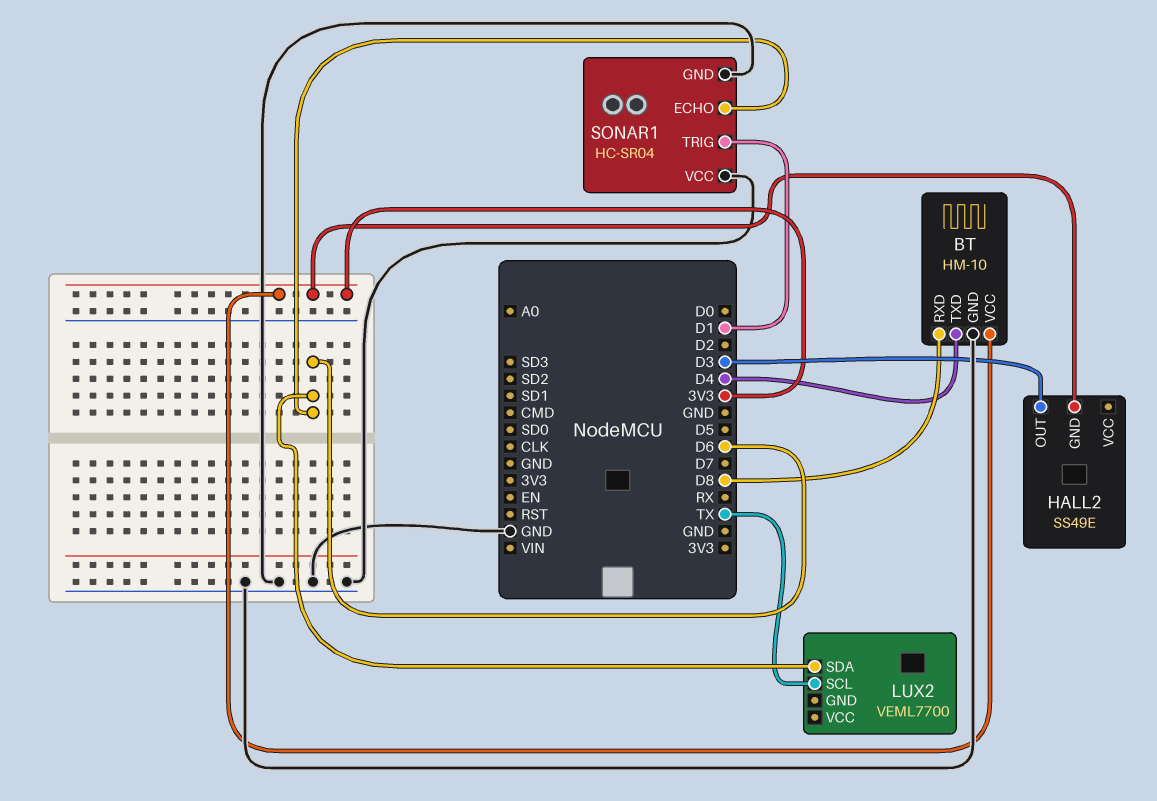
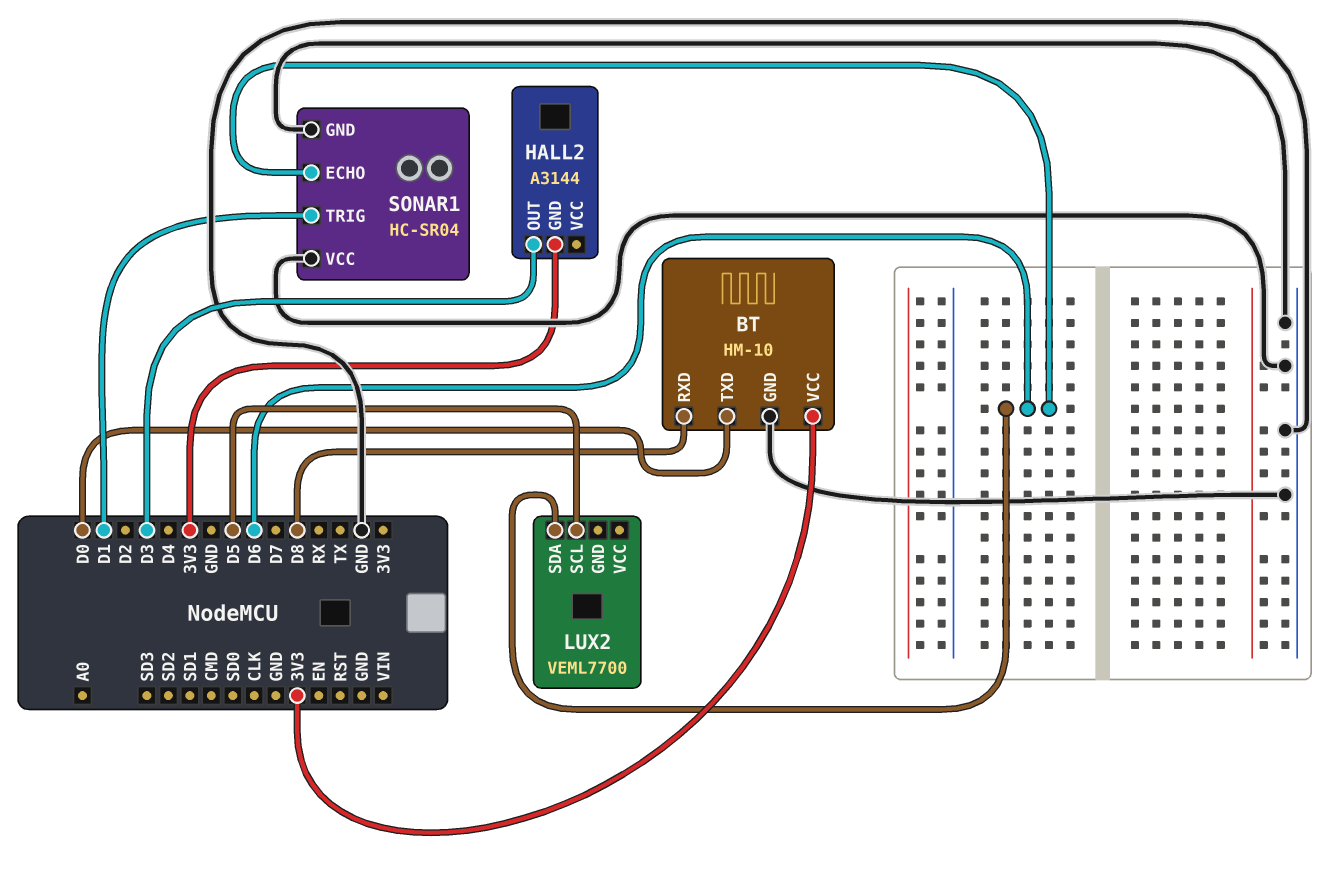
BT pin TXD: D4 -> D0
HALL2: SS49E -> A3144
LUX2 pin SCL: TX -> D5

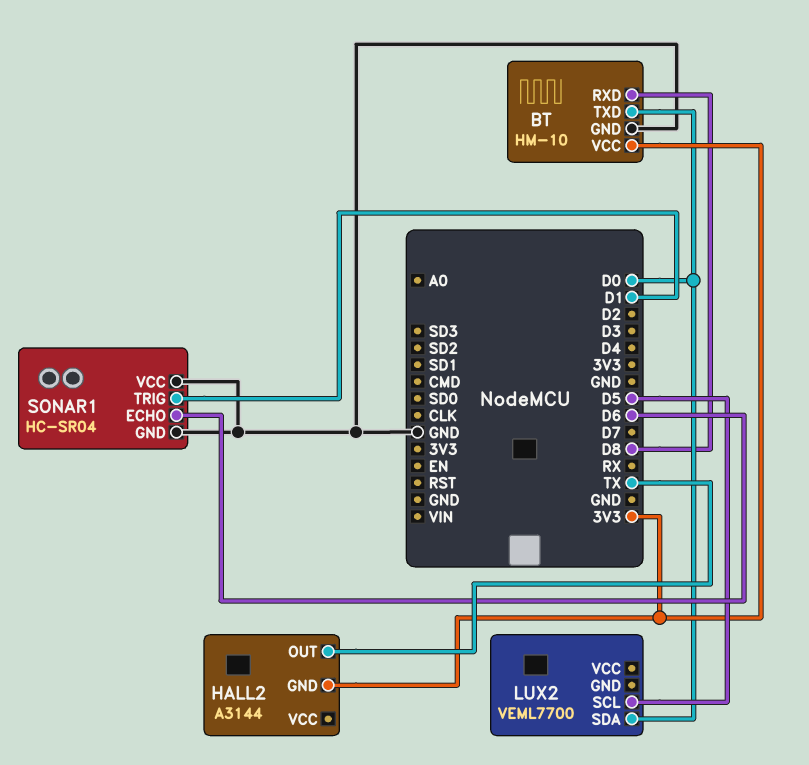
HALL2 pin OUT: D3 -> TX
LUX2 pin SDA: D6 -> D0

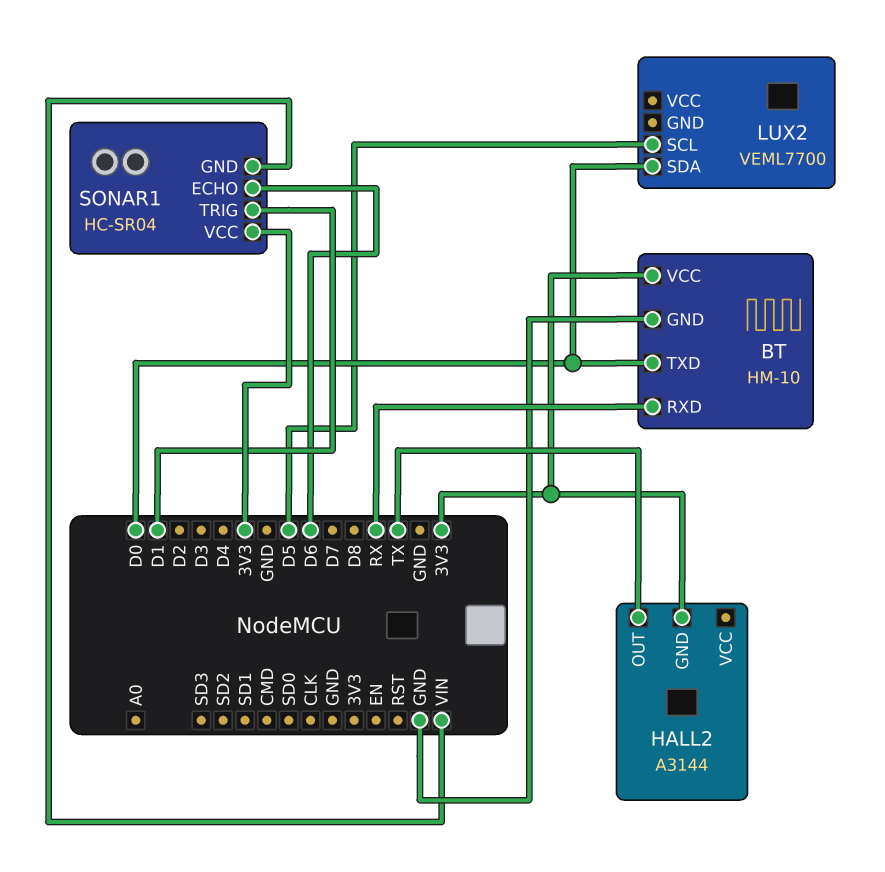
BT pin RXD: D8 -> RX
SONAR1 pin GND: GND -> VIN
SONAR1 pin VCC: GND -> 3V3

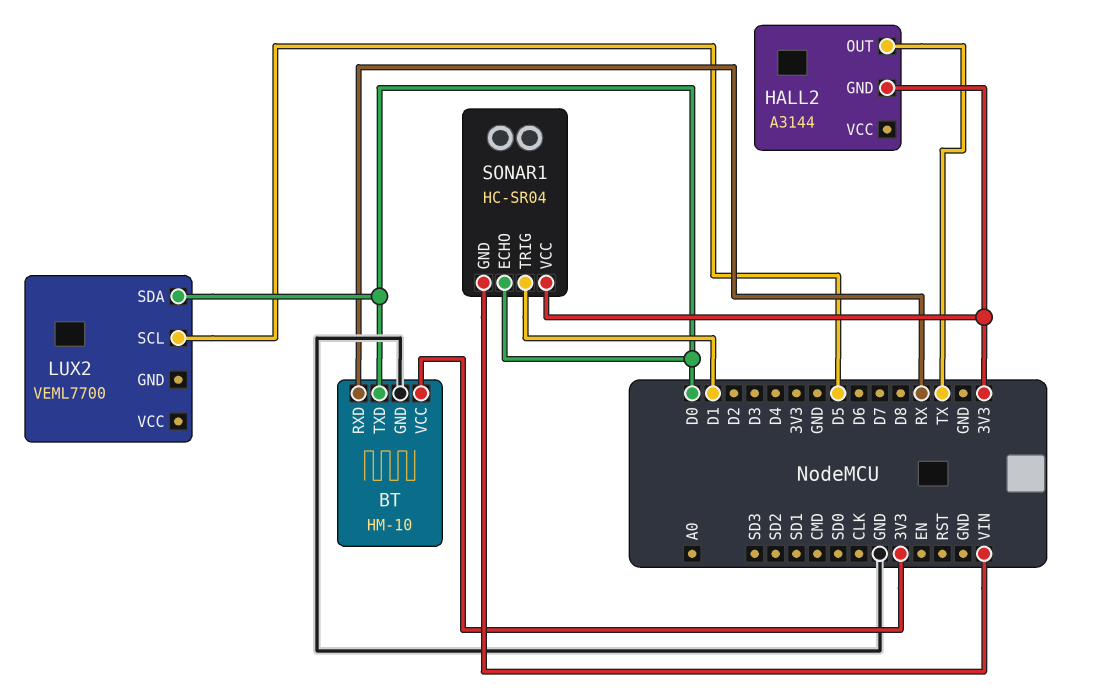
SONAR1 pin ECHO: D6 -> D0

